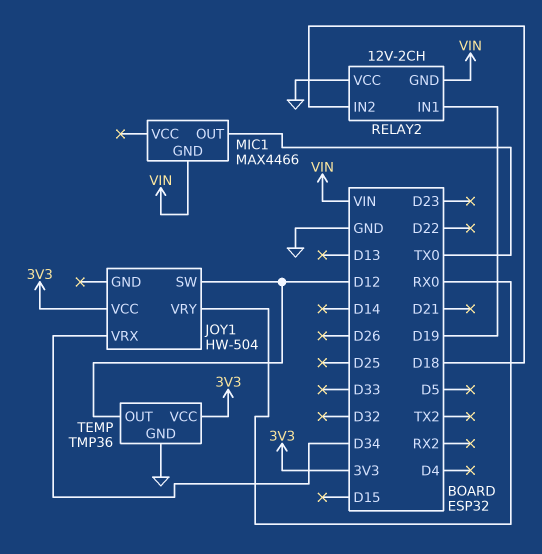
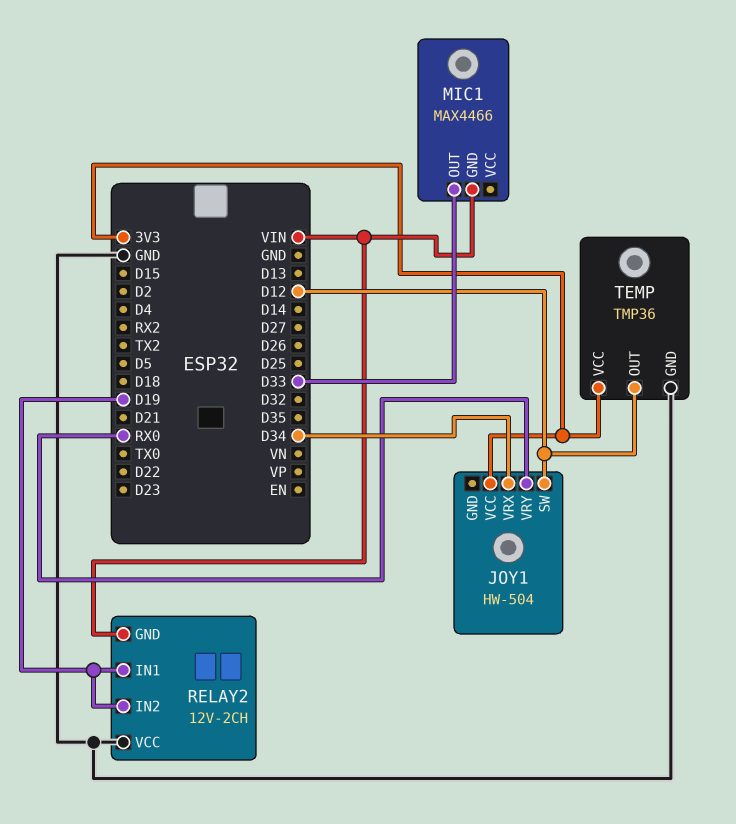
MIC1 pin OUT: TX0 -> D33
RELAY2 pin IN2: D18 -> D19

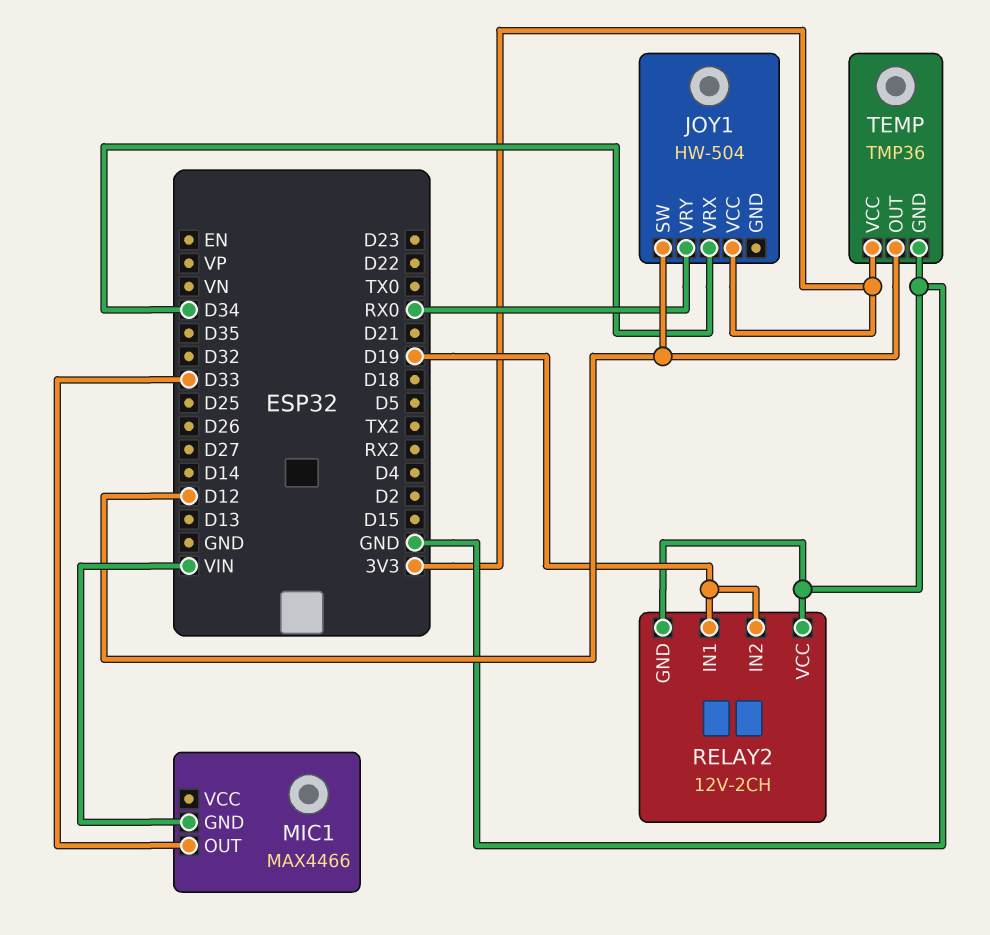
RELAY2 pin GND: VIN -> GND

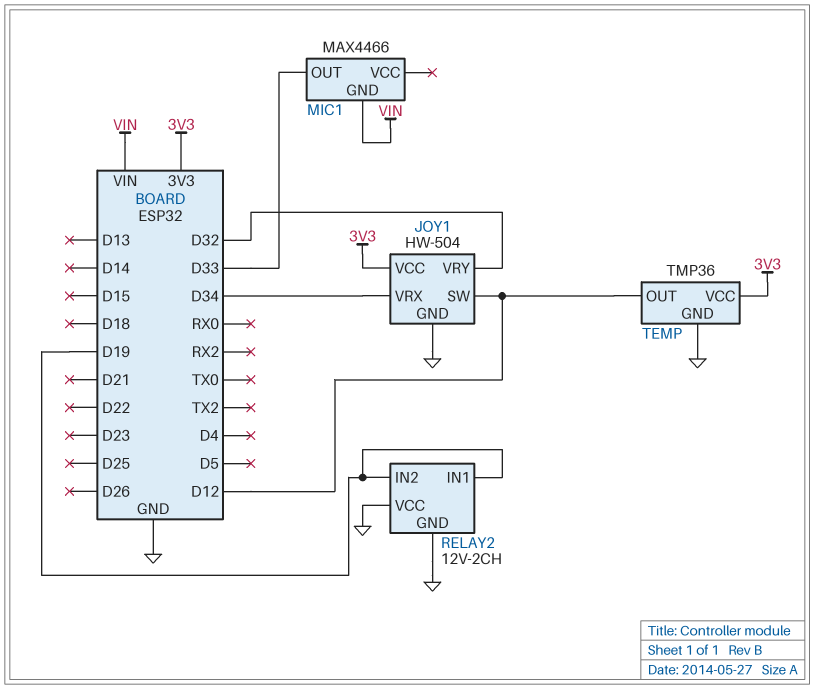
JOY1 pin GND: none -> GND
JOY1 pin VRY: RX0 -> D32

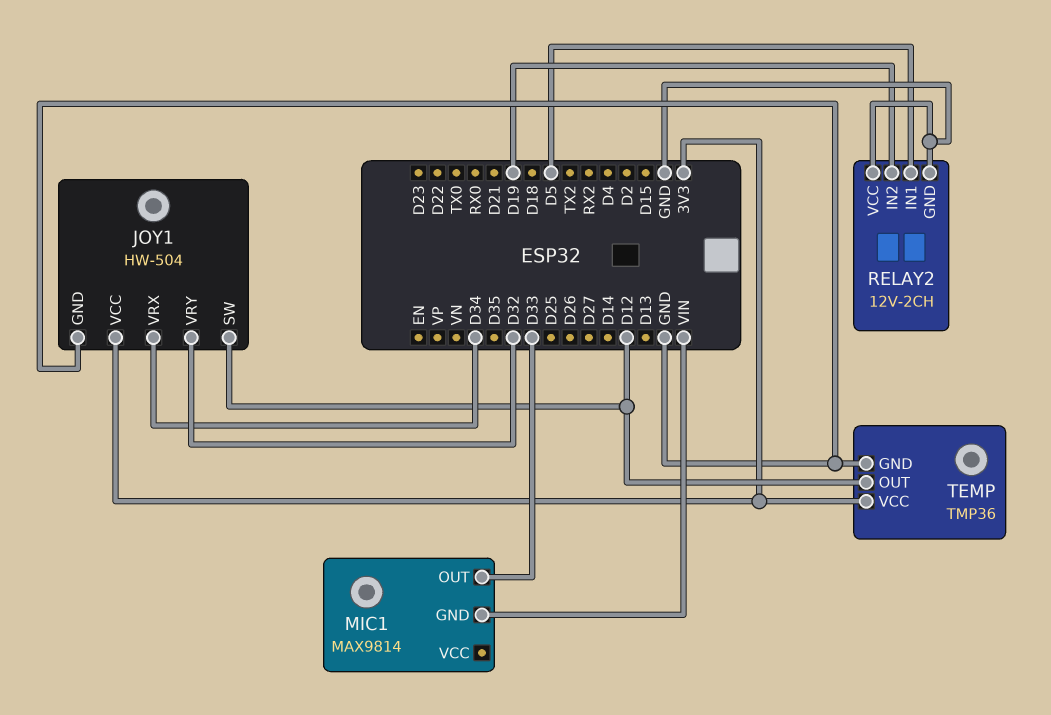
MIC1: MAX4466 -> MAX9814
RELAY2 pin IN1: D19 -> D5

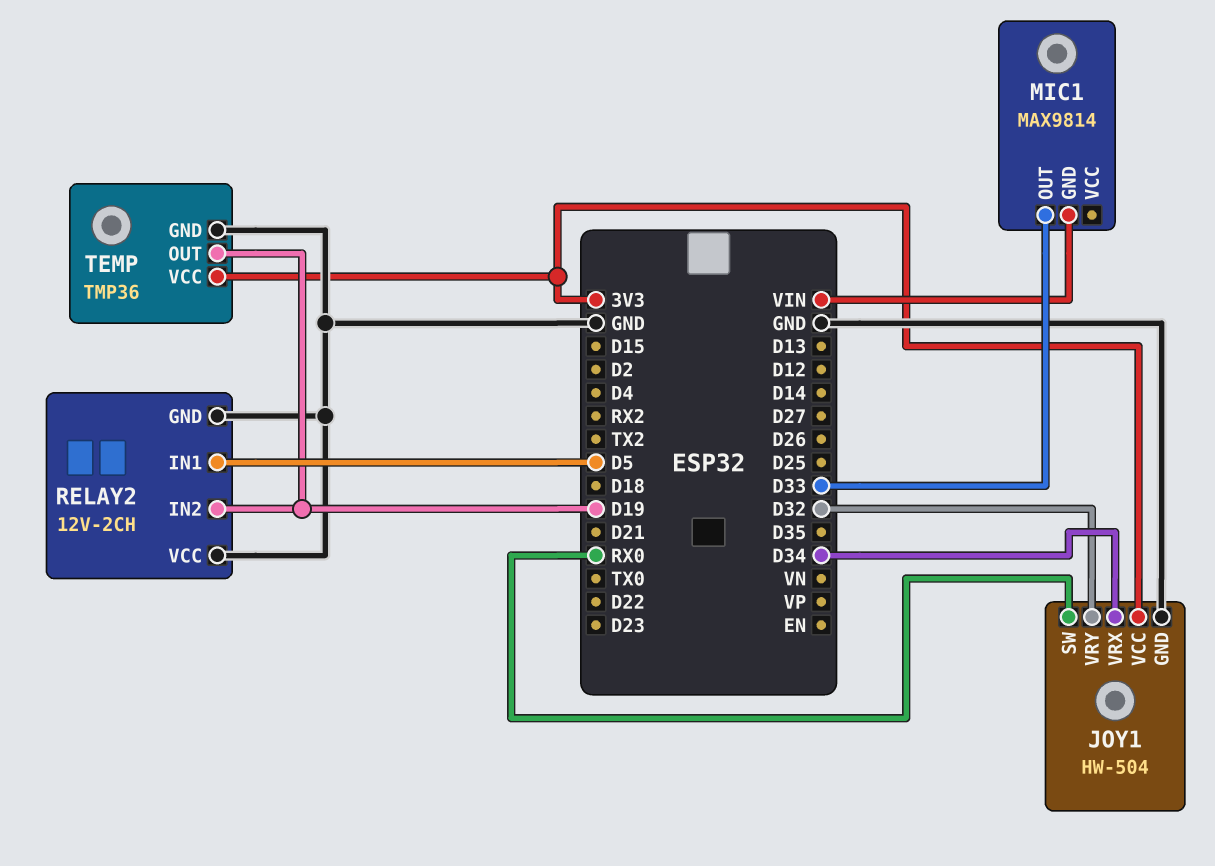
JOY1 pin SW: D12 -> RX0
TEMP pin OUT: D12 -> D19

